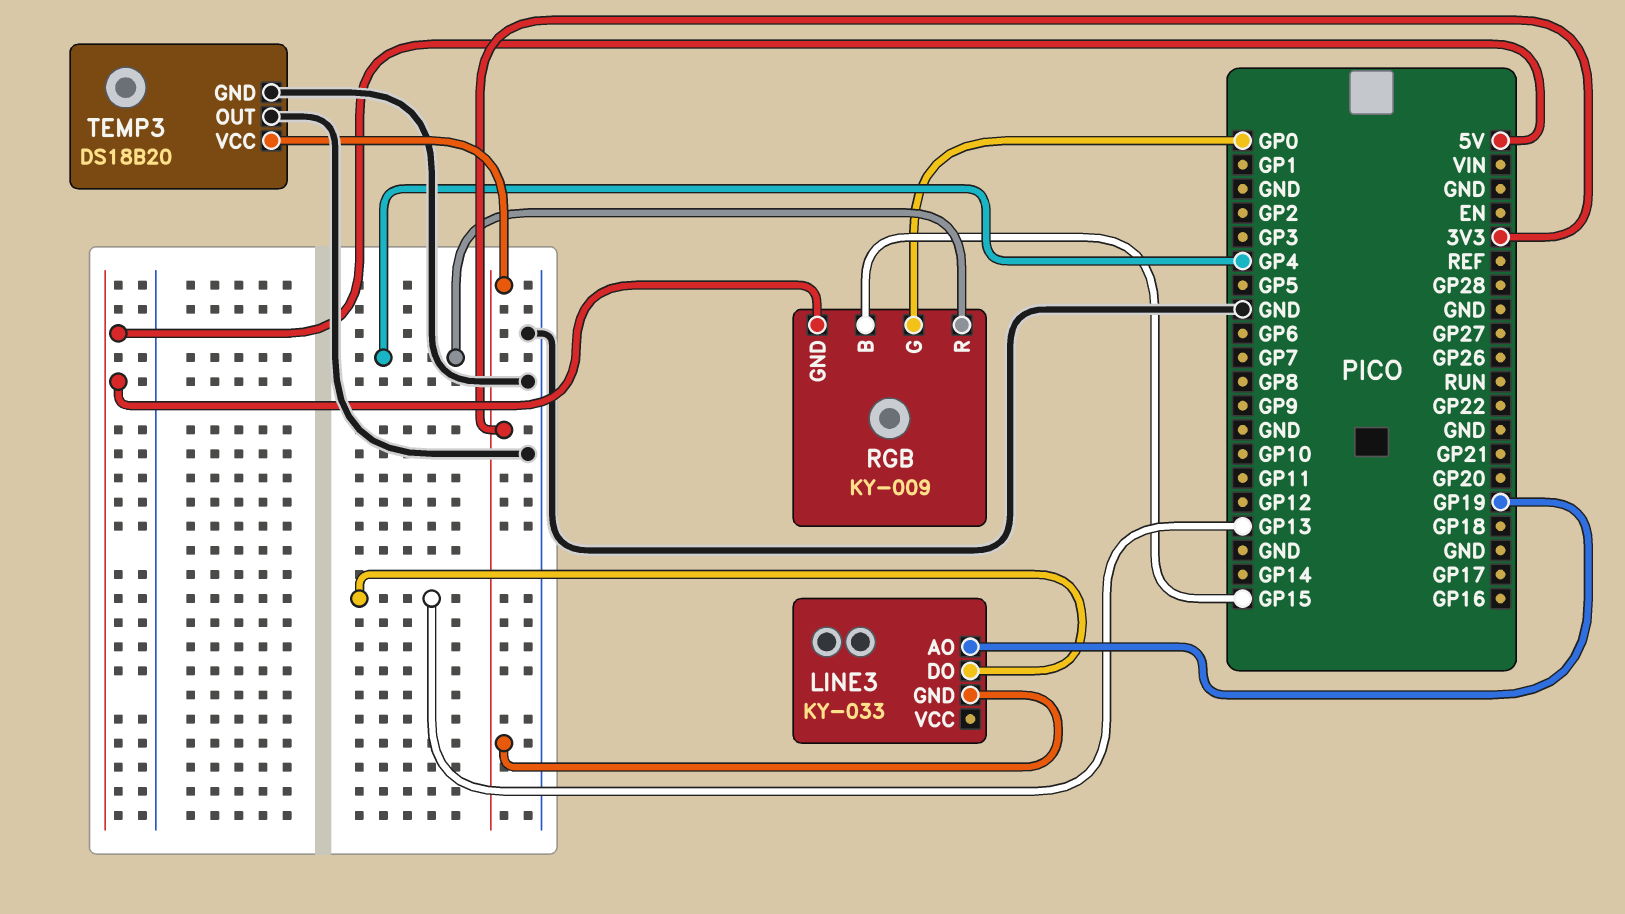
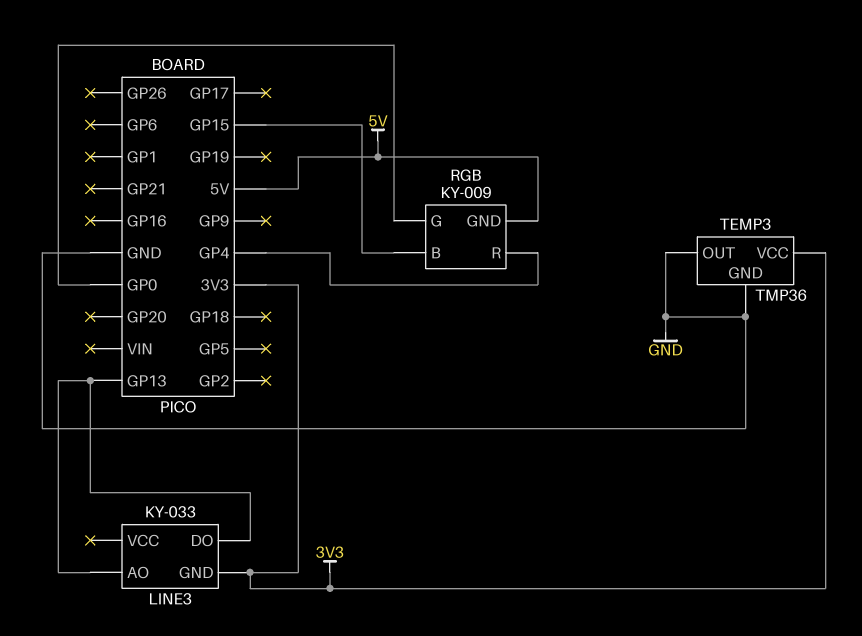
LINE3 pin AO: GP19 -> GP13
TEMP3: DS18B20 -> TMP36

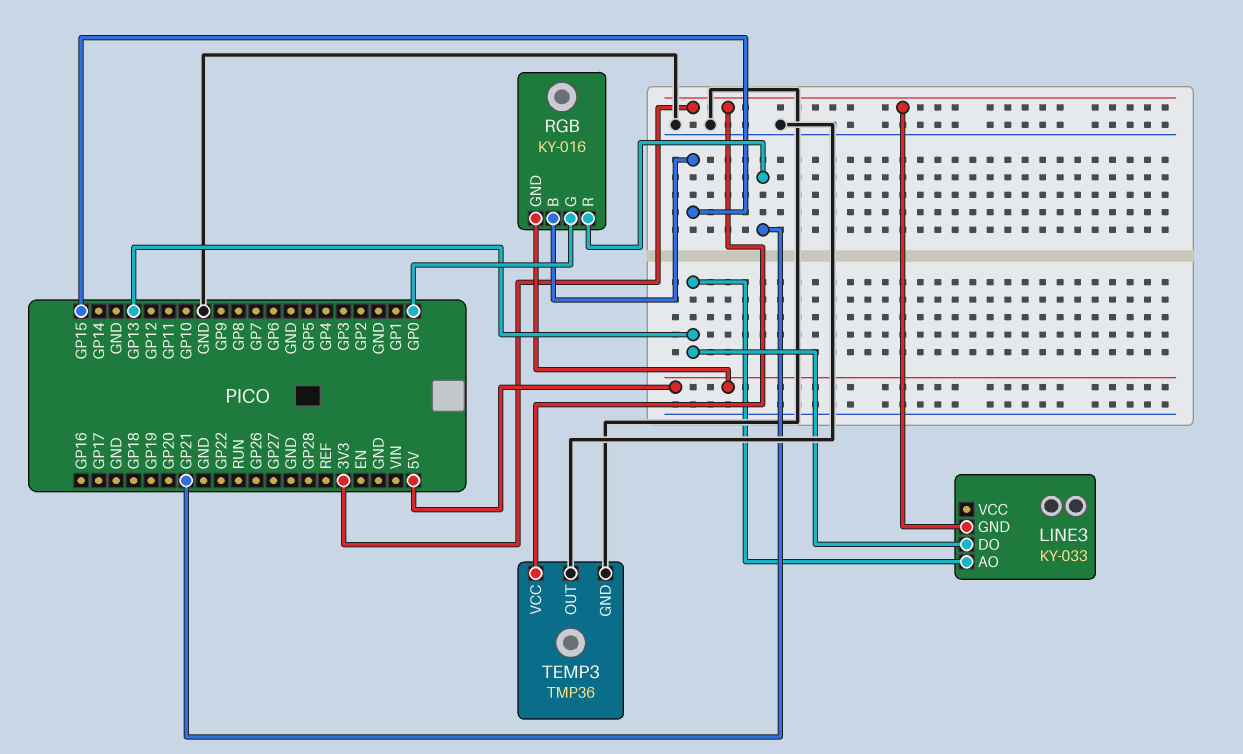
RGB: KY-009 -> KY-016
RGB pin R: GP4 -> GP21

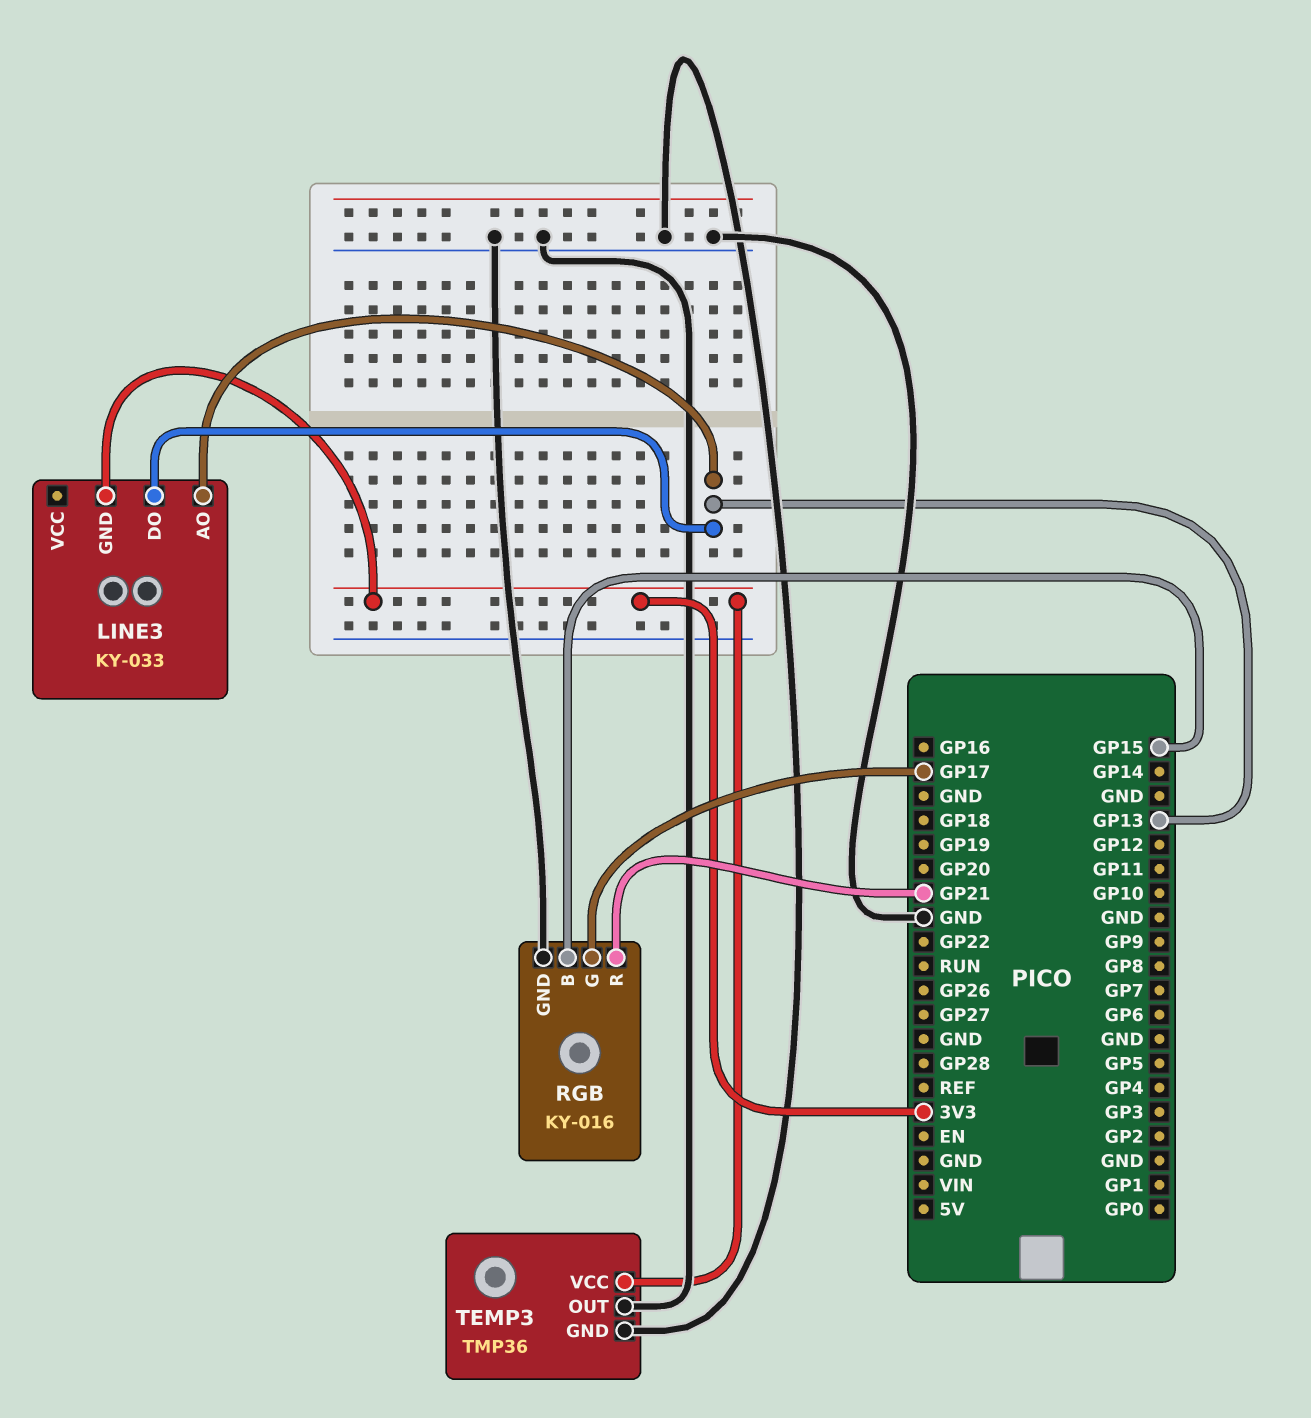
RGB pin G: GP0 -> GP17
RGB pin GND: 5V -> GND

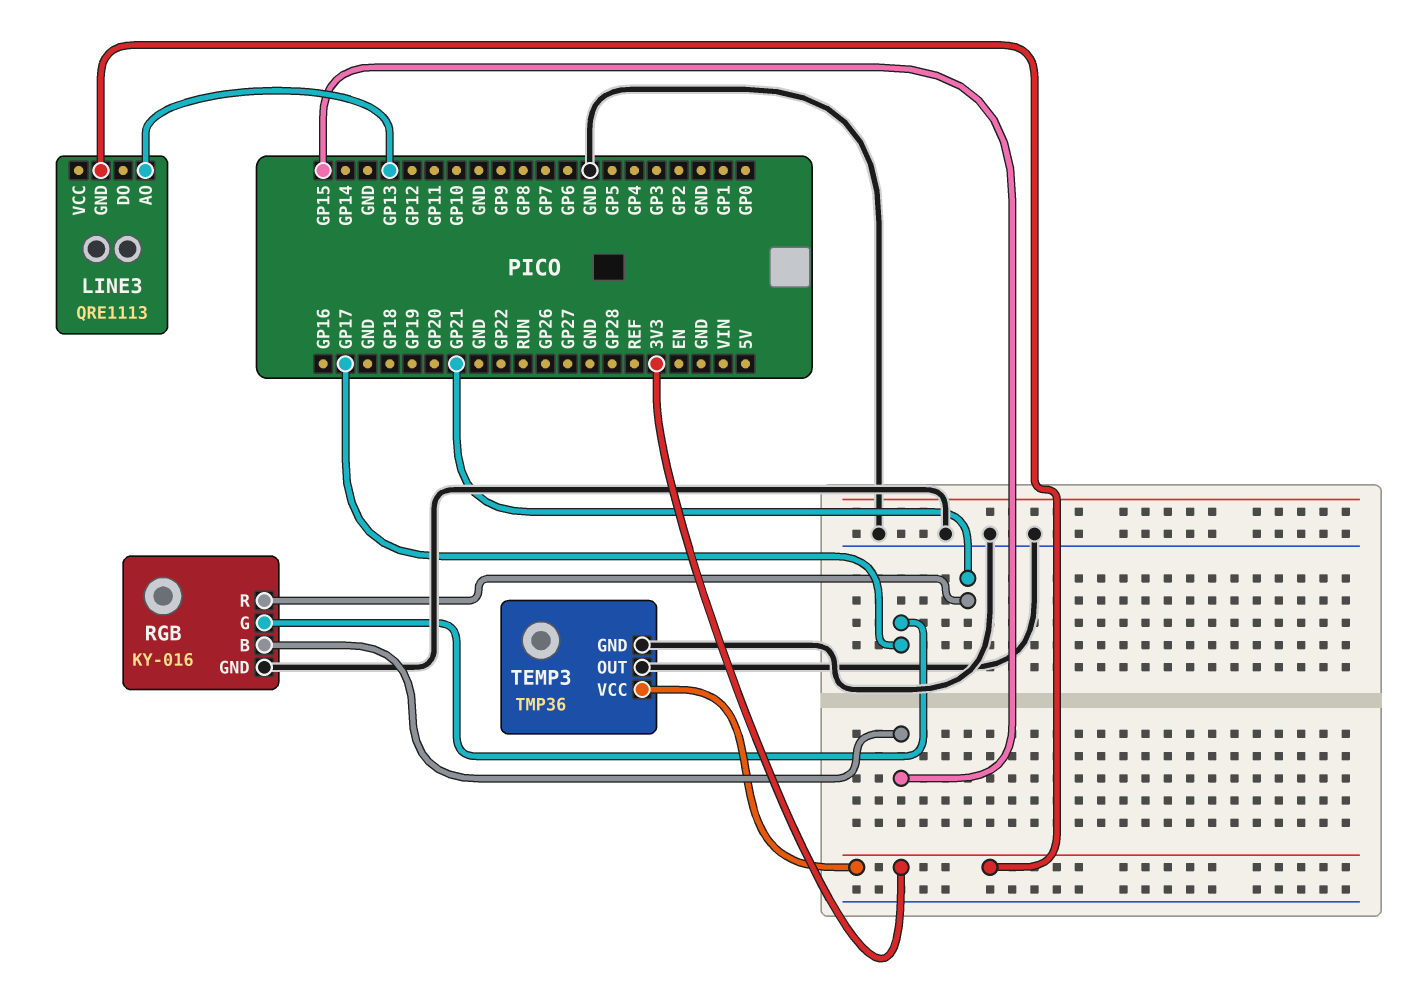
LINE3: KY-033 -> QRE1113
LINE3 pin DO: GP13 -> none

